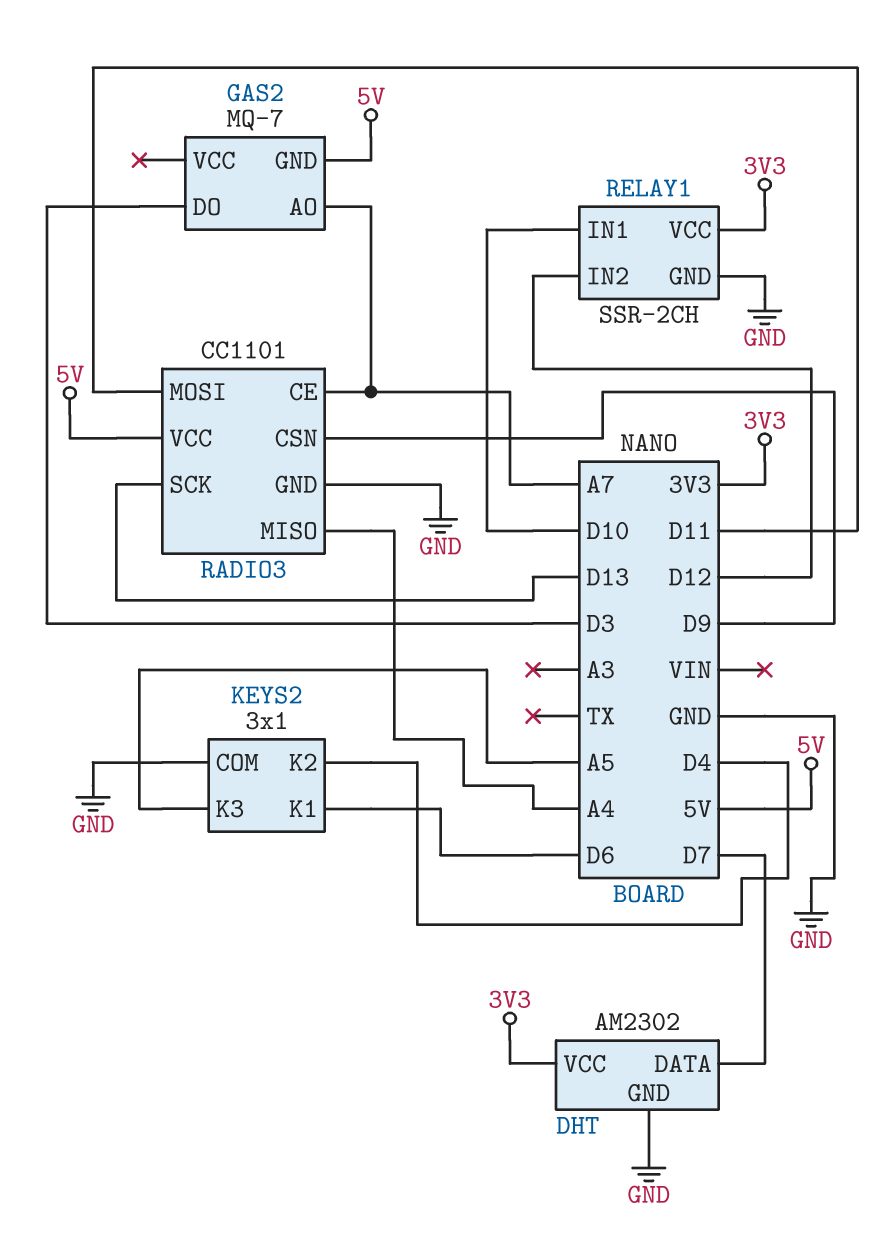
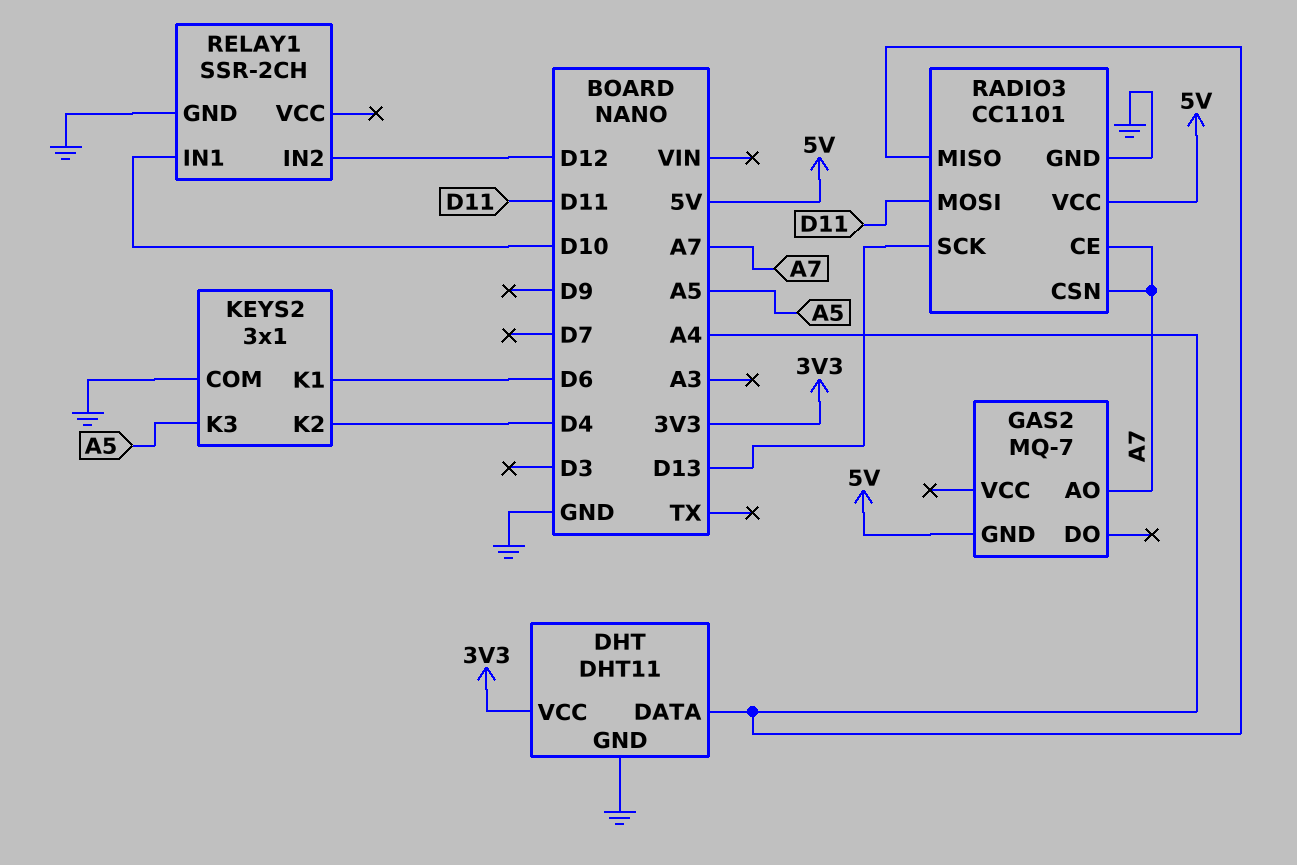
DHT: AM2302 -> DHT11
DHT pin DATA: D7 -> A4
GAS2 pin DO: D3 -> none
RADIO3 pin CSN: D9 -> A7
RELAY1 pin VCC: 3V3 -> none

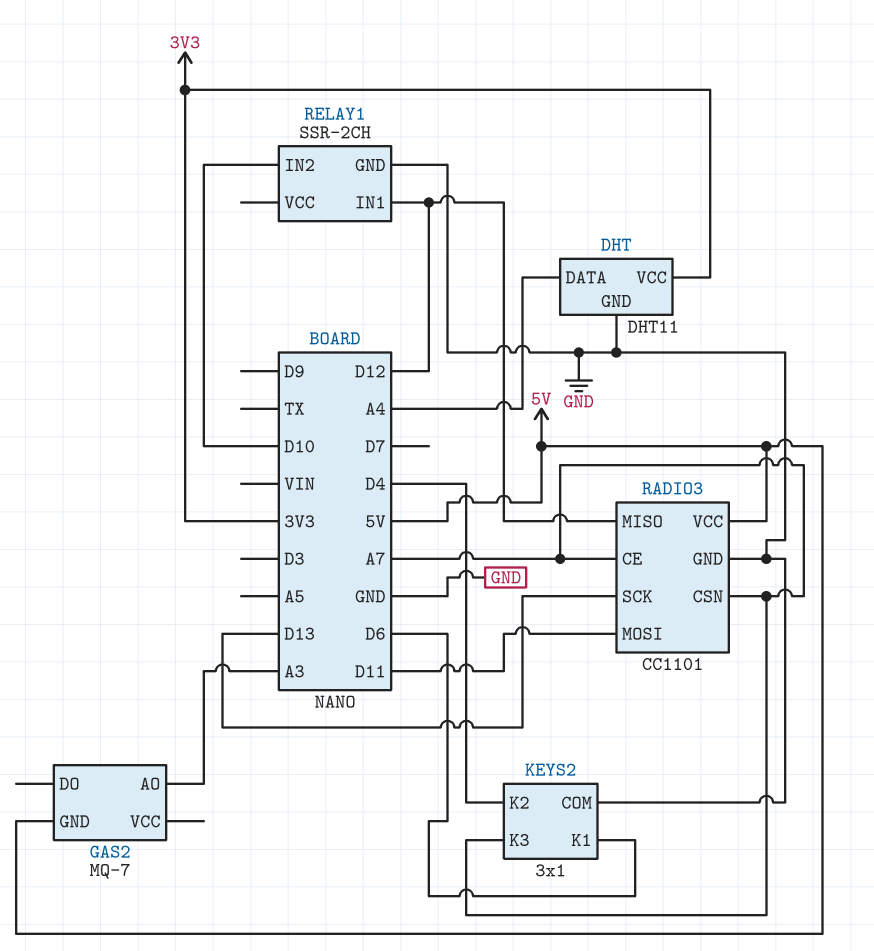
GAS2 pin AO: A7 -> A3
KEYS2 pin K3: A5 -> A7
RADIO3 pin MISO: A4 -> D12
RELAY1 pin IN1: D10 -> D12
RELAY1 pin IN2: D12 -> D10

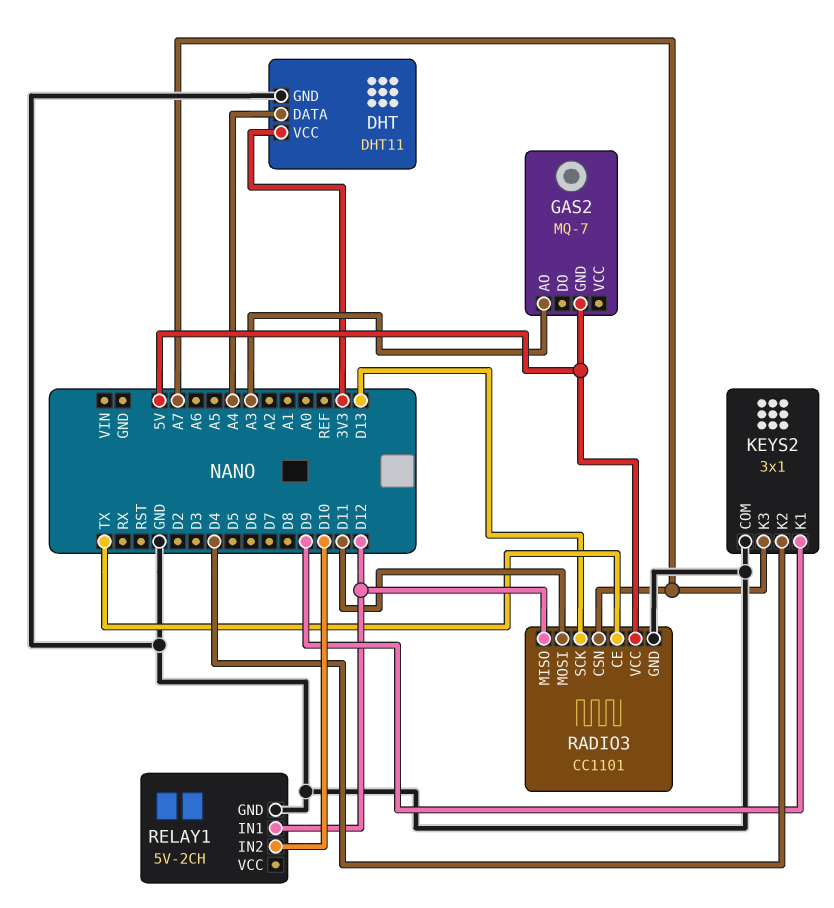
KEYS2 pin K1: D6 -> D9
RADIO3 pin CE: A7 -> TX
RELAY1: SSR-2CH -> 5V-2CH

